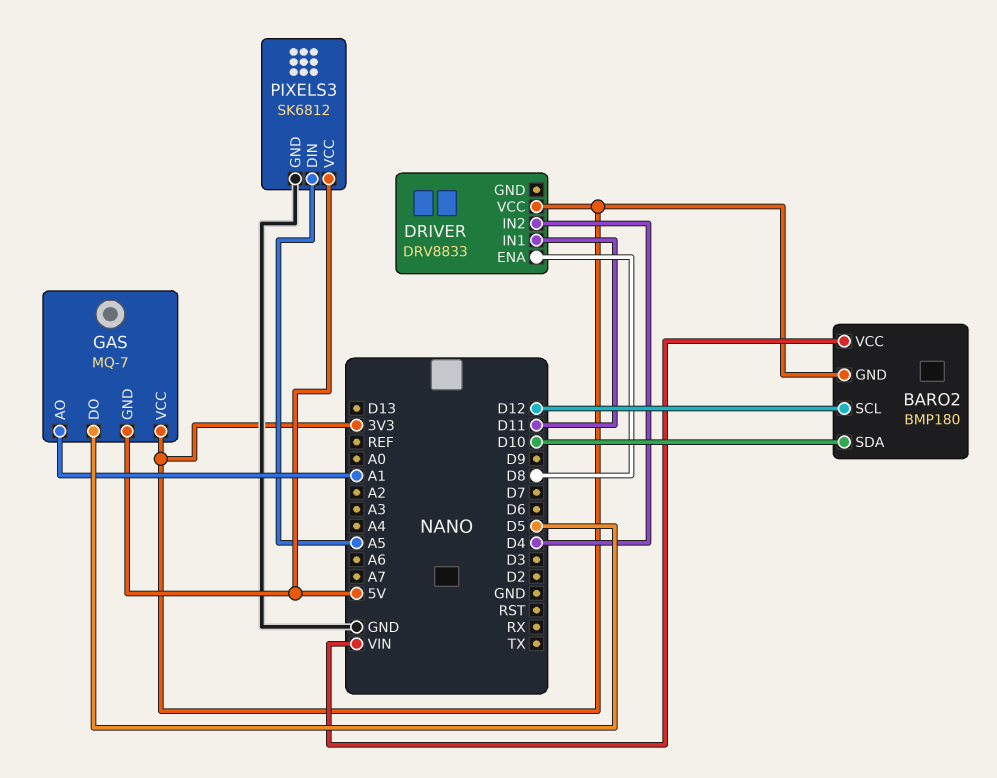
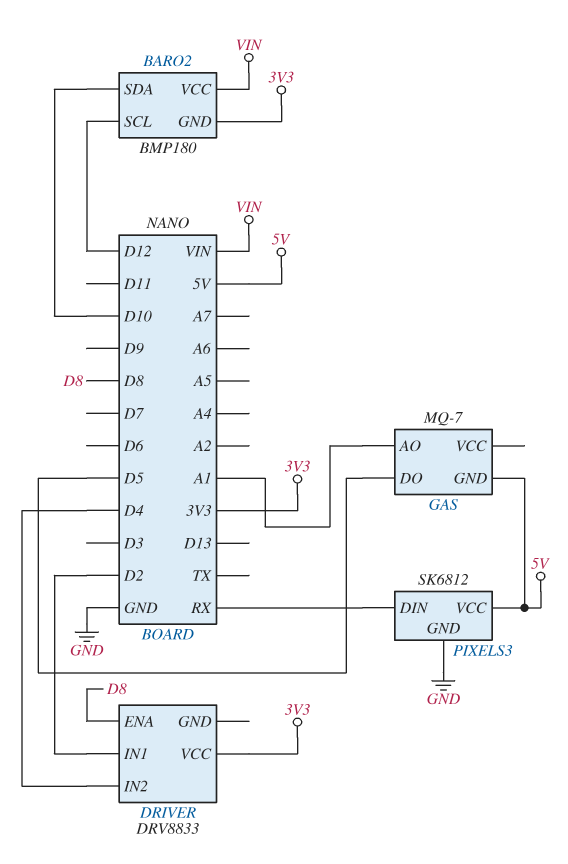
DRIVER pin IN1: D11 -> D2
GAS pin VCC: 3V3 -> none
PIXELS3 pin DIN: A5 -> RX

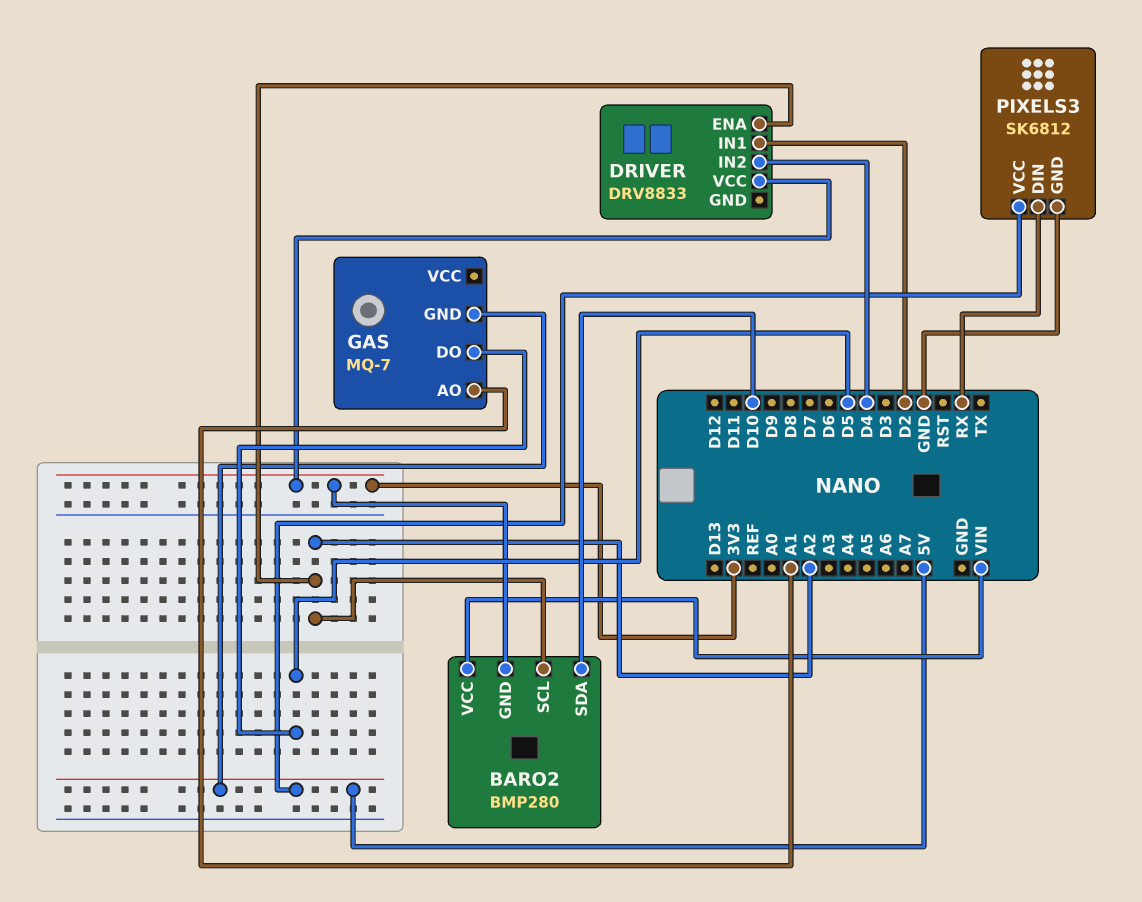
BARO2: BMP180 -> BMP280
BARO2 pin SCL: D12 -> A2
DRIVER pin ENA: D8 -> A2

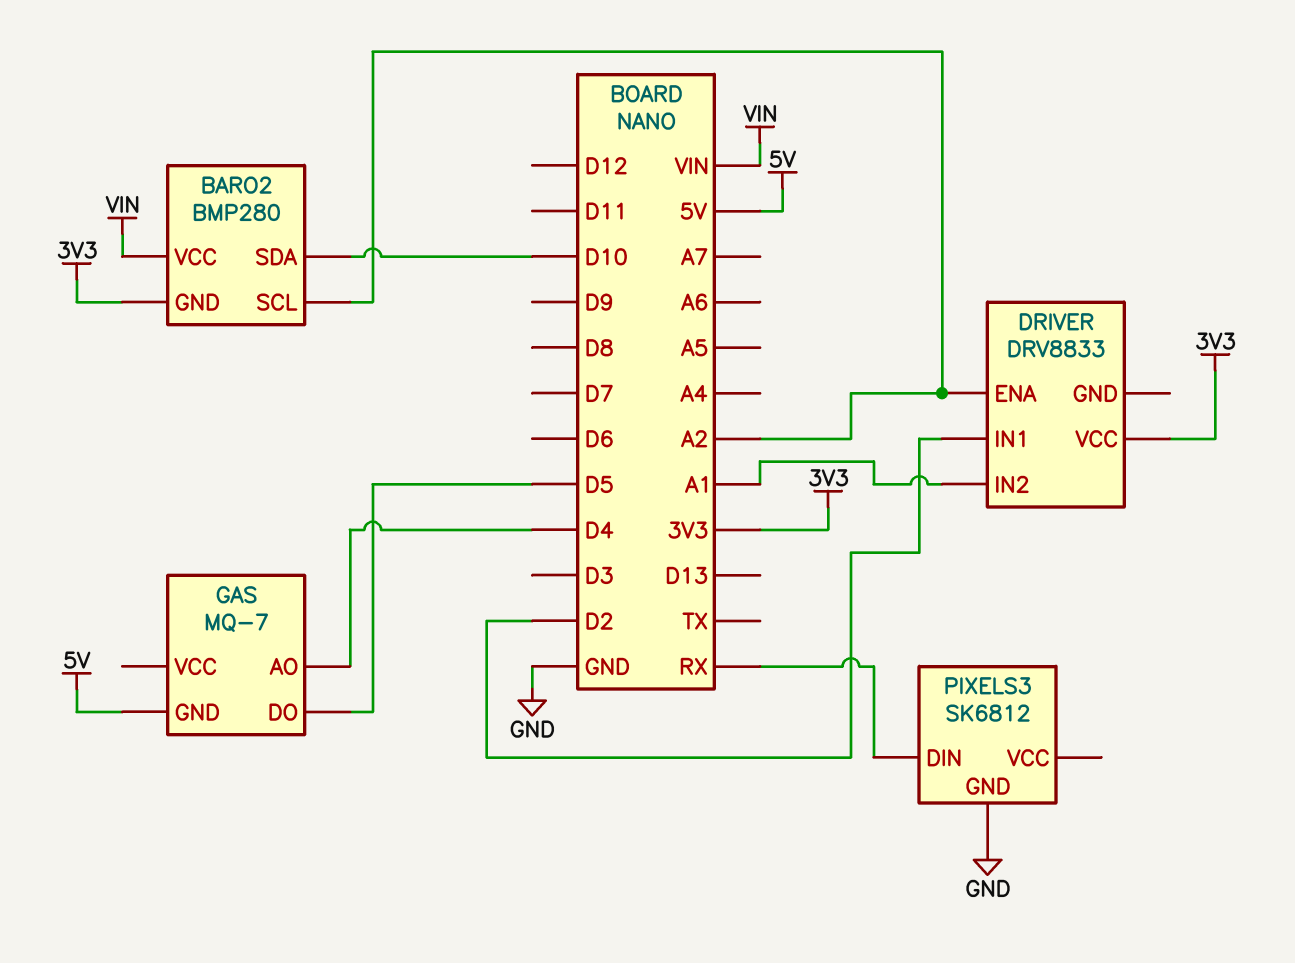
DRIVER pin IN2: D4 -> A1
GAS pin AO: A1 -> D4
PIXELS3 pin VCC: 5V -> none

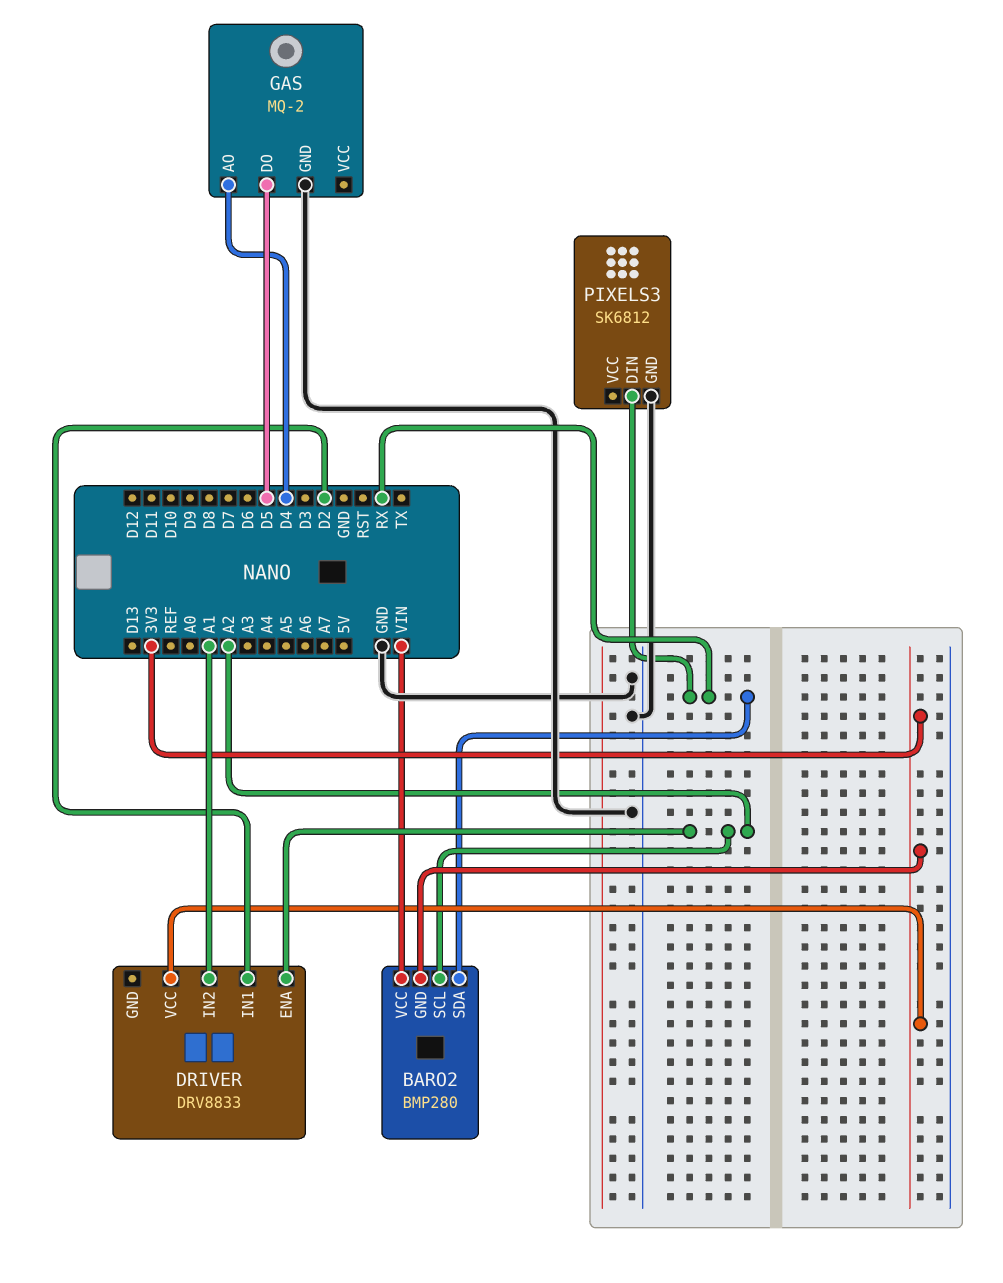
BARO2 pin SDA: D10 -> RX
GAS: MQ-7 -> MQ-2
GAS pin GND: 5V -> GND

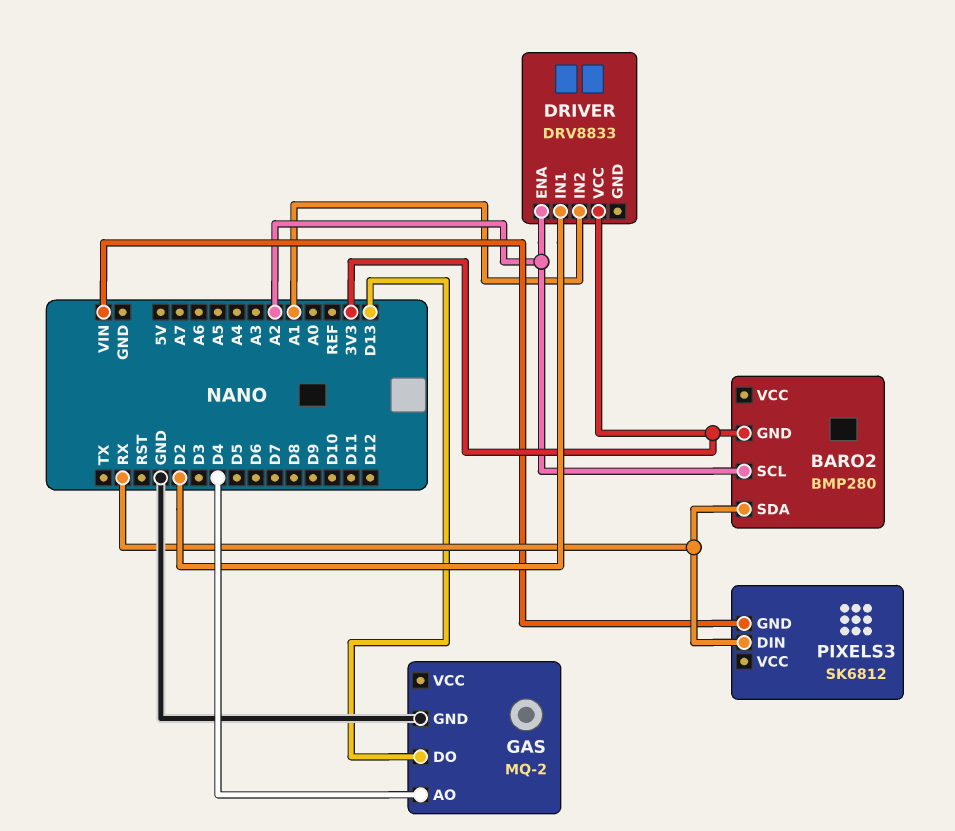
BARO2 pin VCC: VIN -> none
GAS pin DO: D5 -> D13
PIXELS3 pin GND: GND -> VIN

